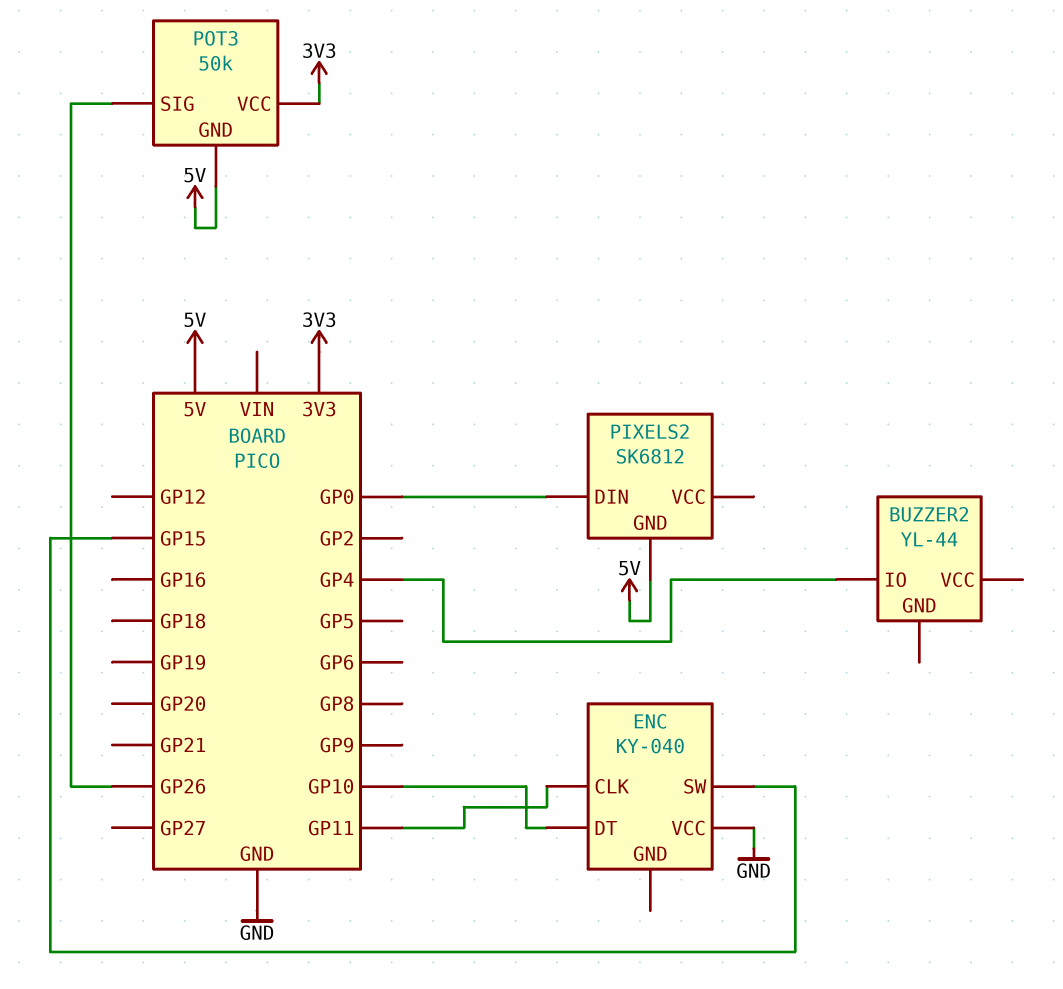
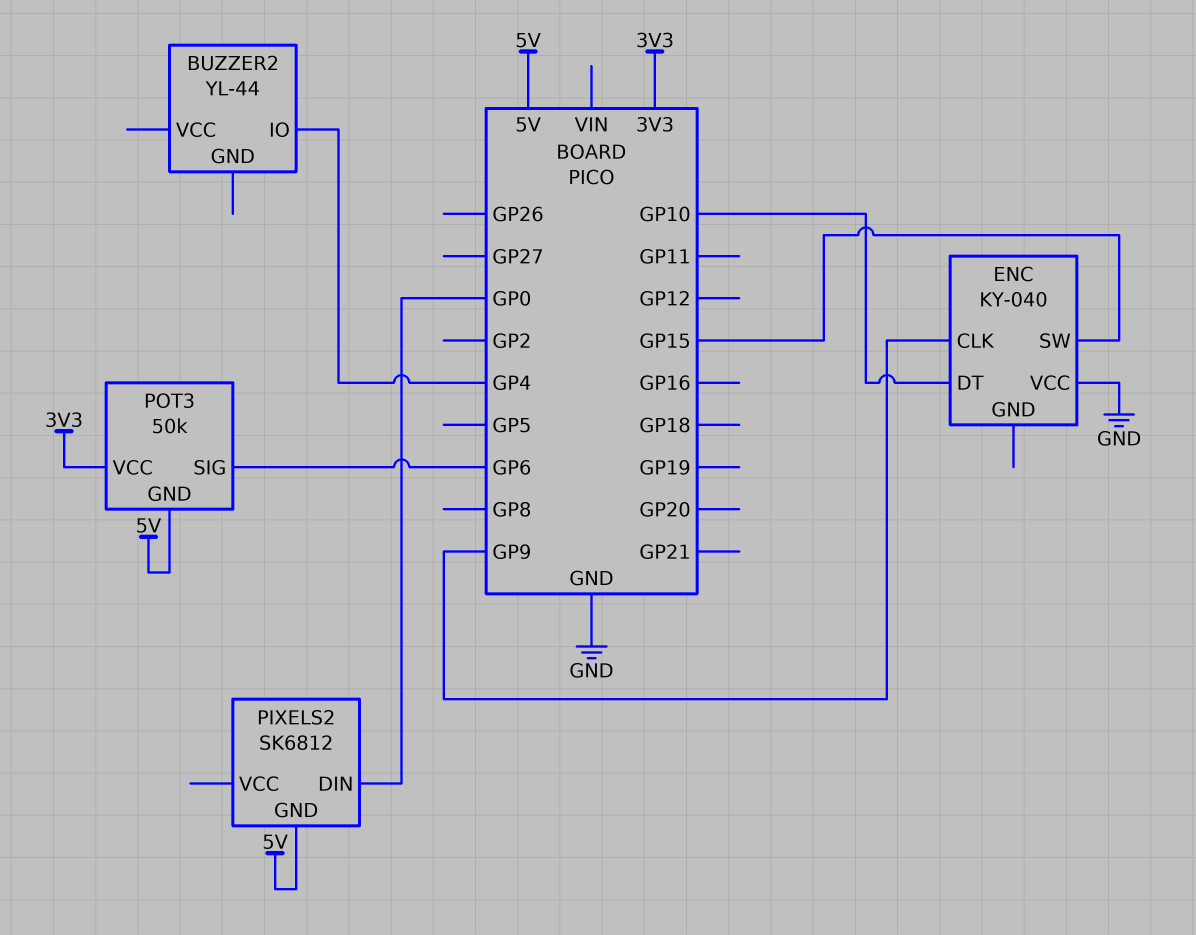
ENC pin CLK: GP11 -> GP9
POT3 pin SIG: GP26 -> GP6

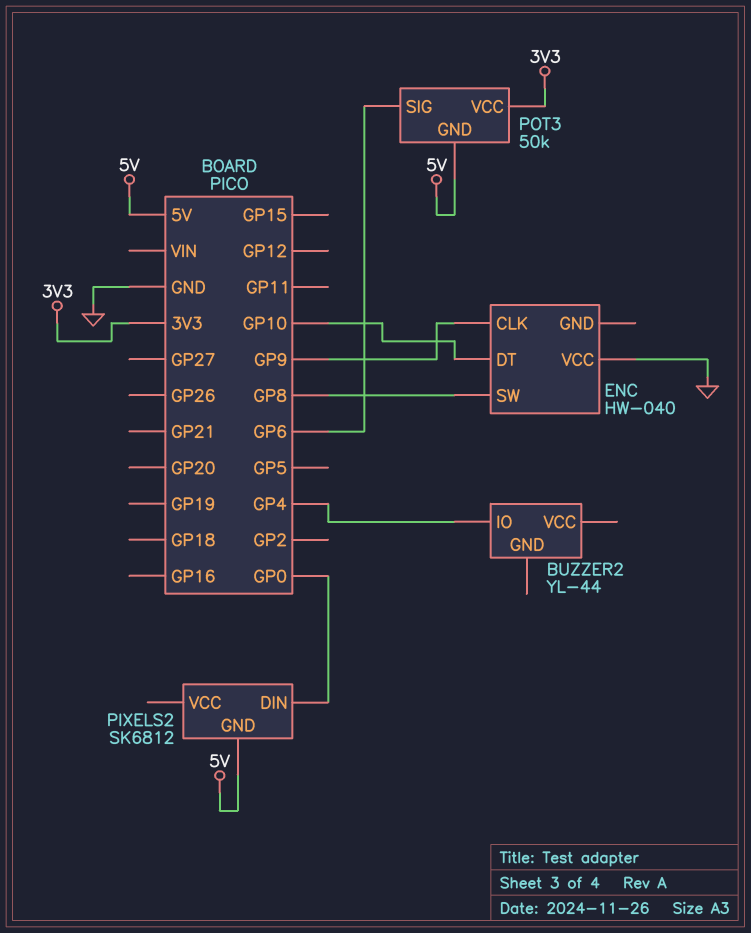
ENC: KY-040 -> HW-040
ENC pin SW: GP15 -> GP8

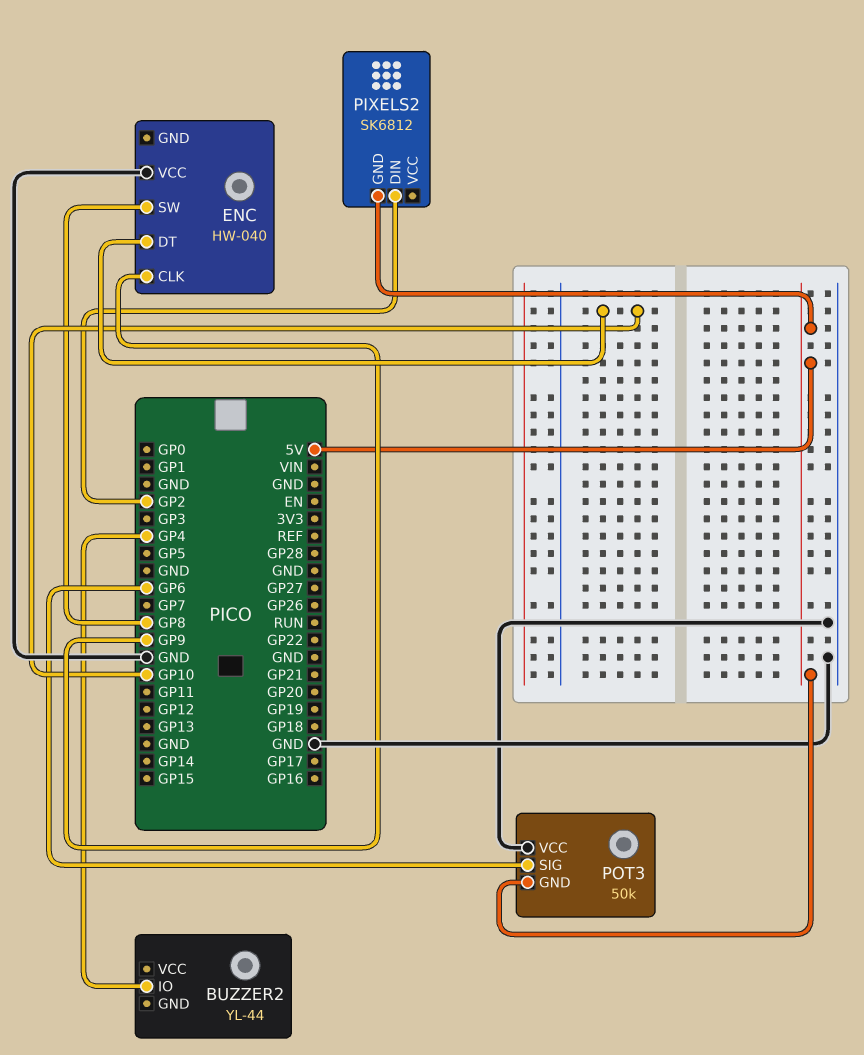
PIXELS2 pin DIN: GP0 -> GP2
POT3 pin VCC: 3V3 -> GND

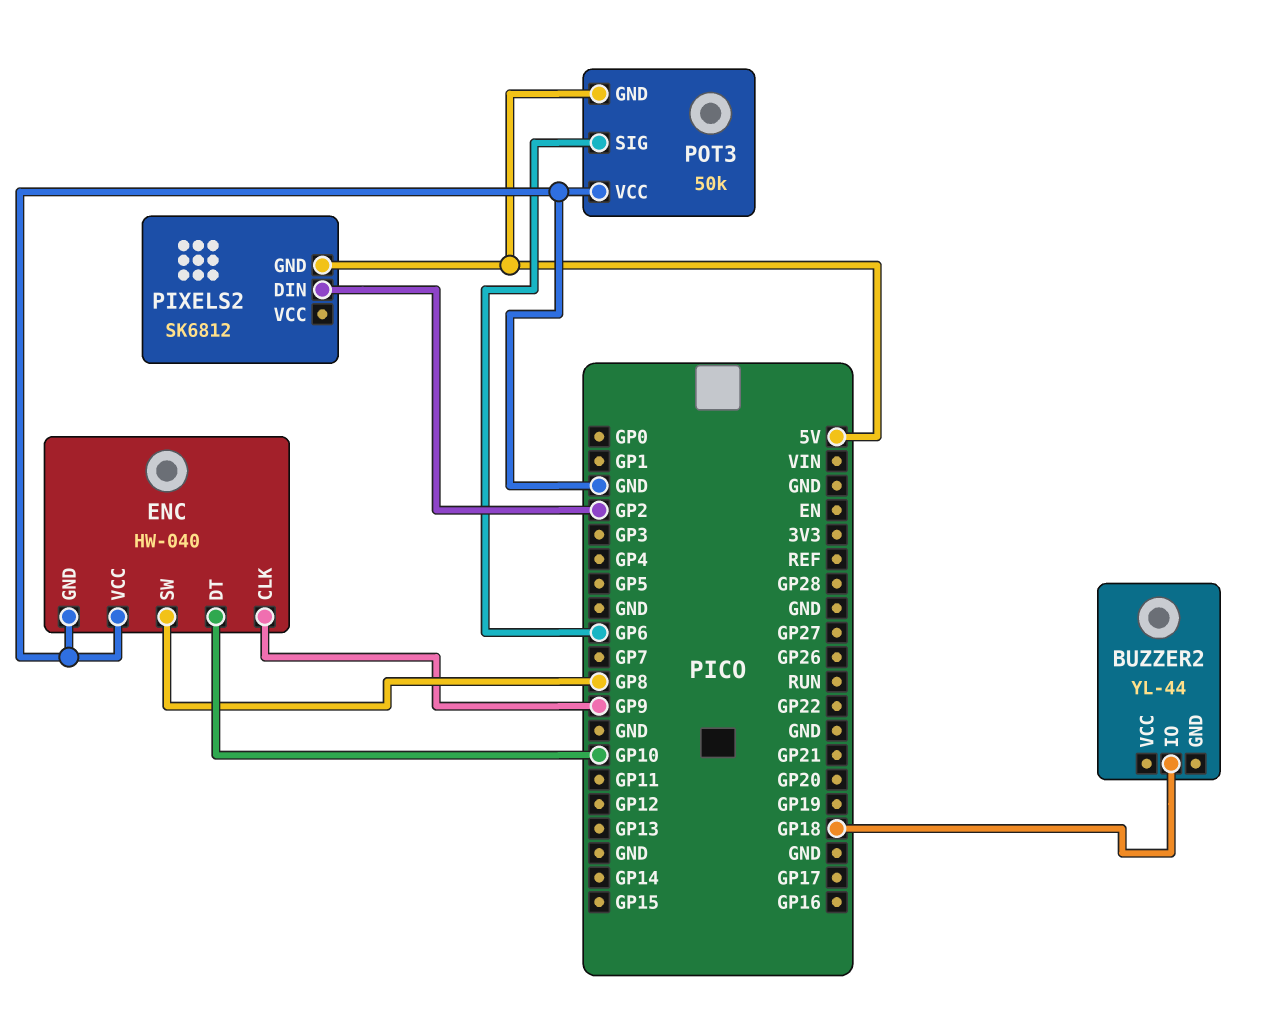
BUZZER2 pin IO: GP4 -> GP18
ENC pin GND: none -> GND

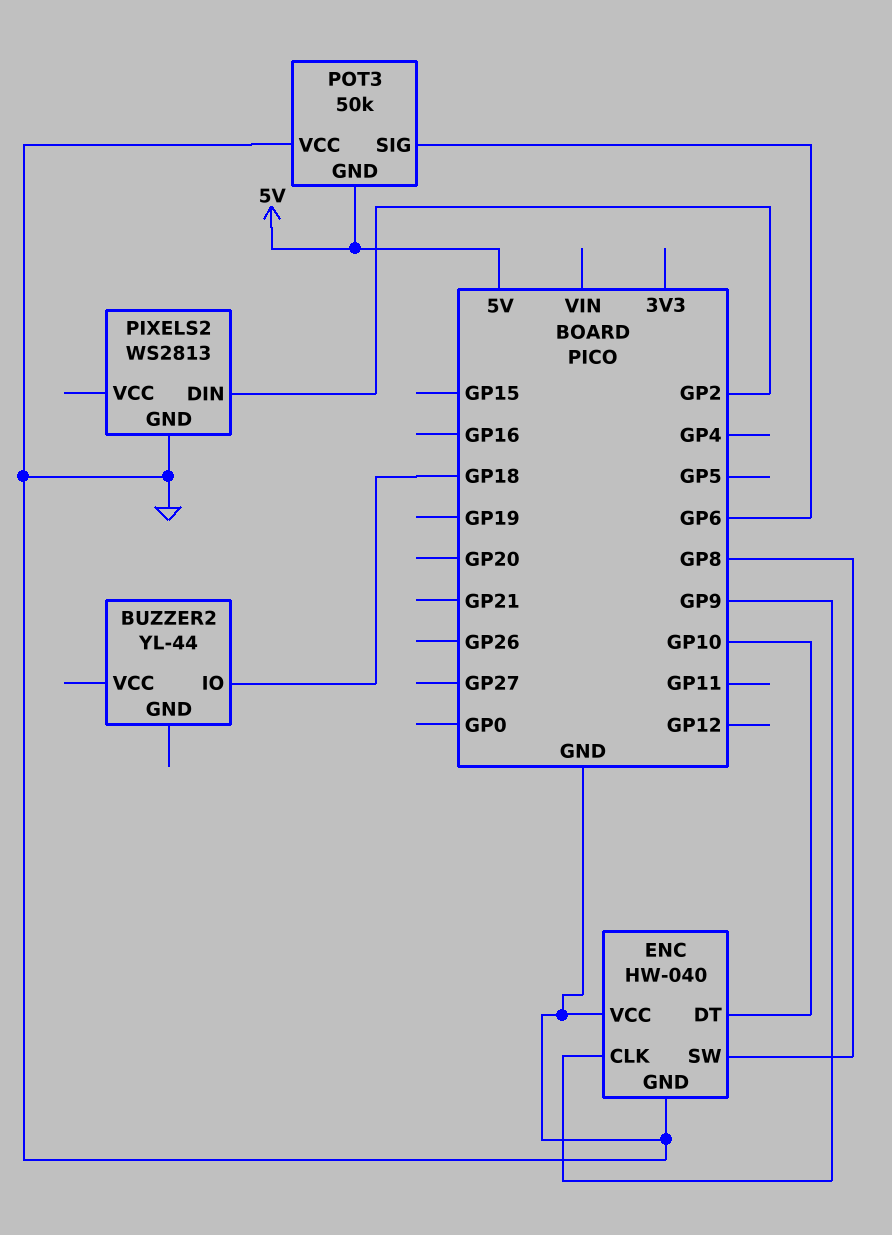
PIXELS2: SK6812 -> WS2813
PIXELS2 pin GND: 5V -> GND

